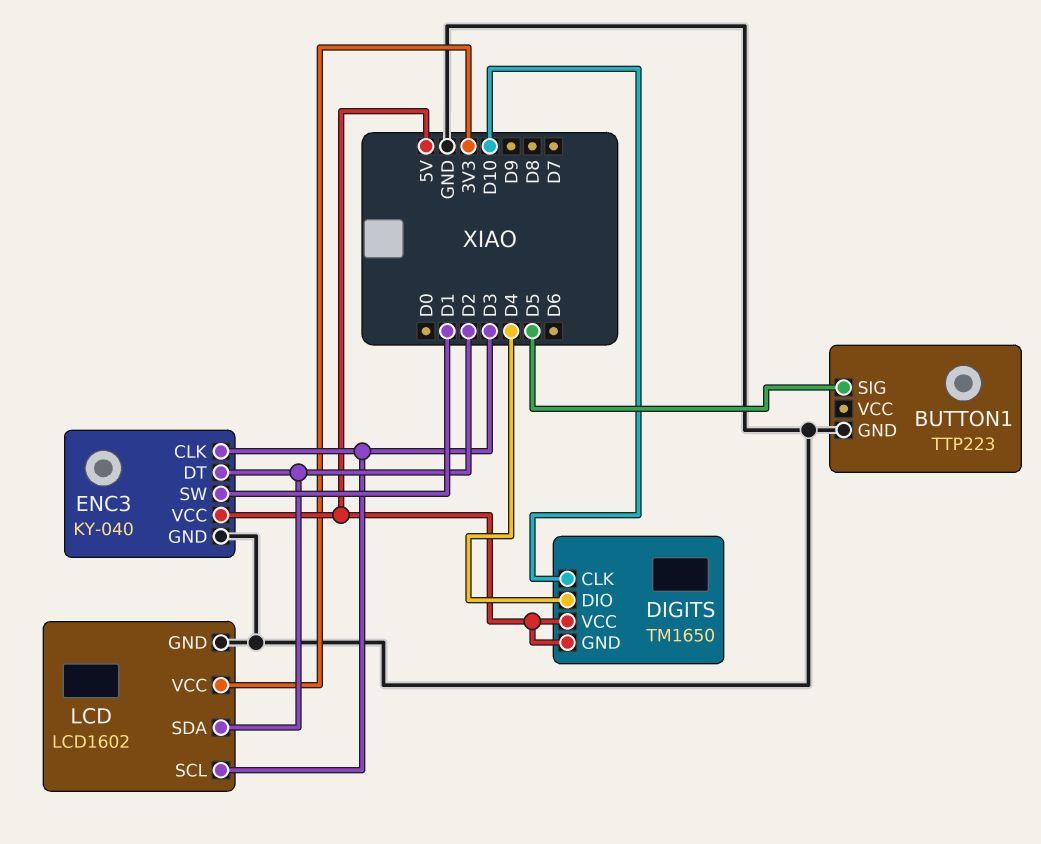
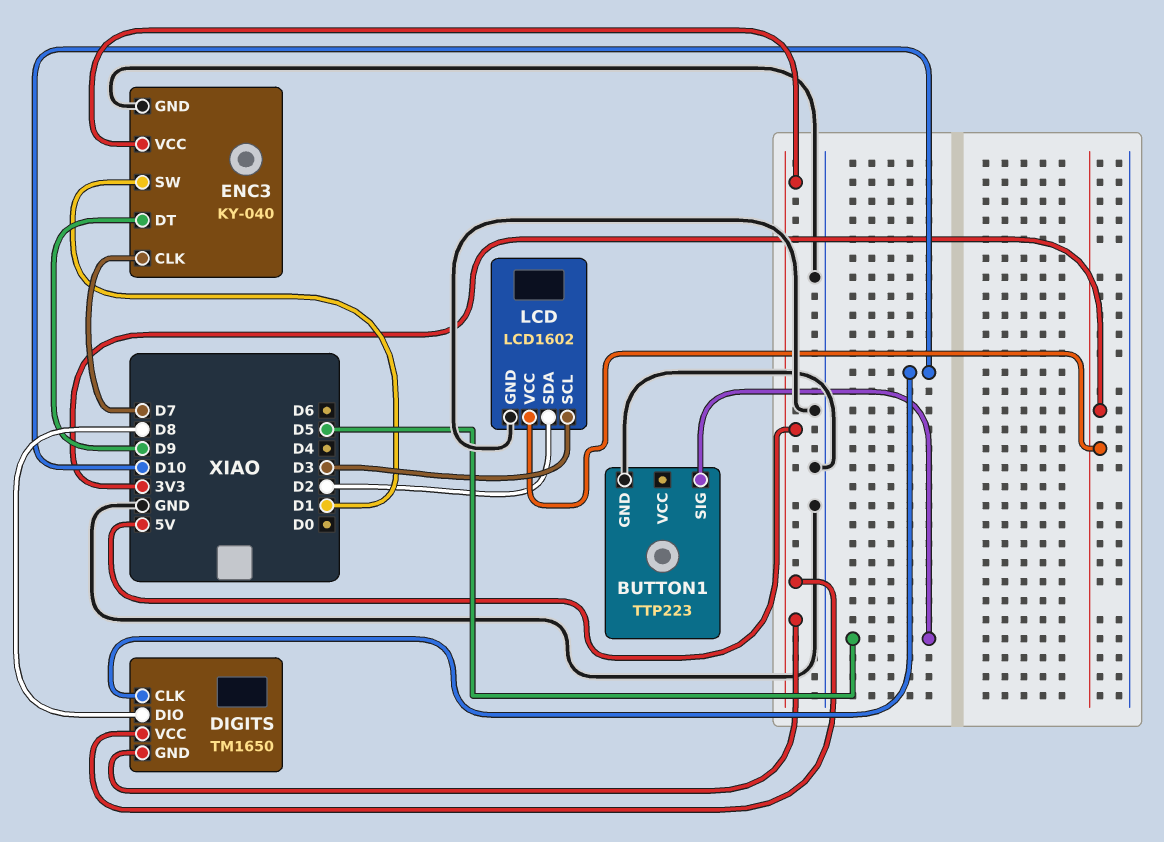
DIGITS pin DIO: D4 -> D8
ENC3 pin CLK: D3 -> D7
ENC3 pin DT: D2 -> D9

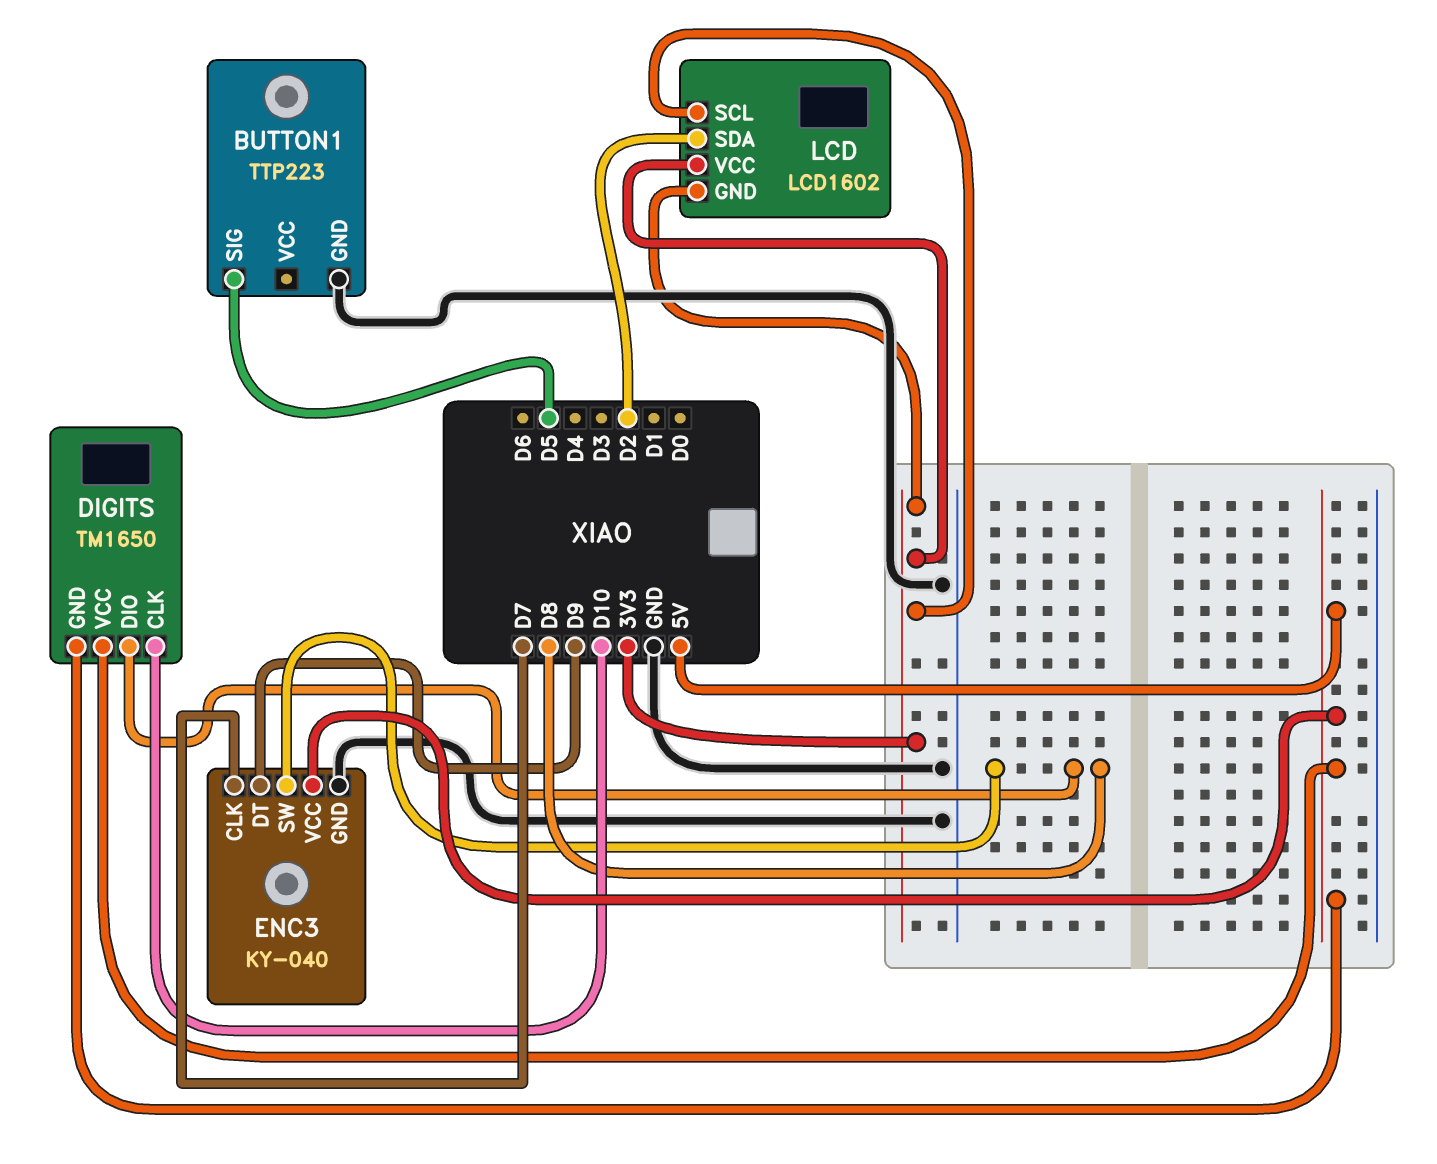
ENC3 pin SW: D1 -> D8
LCD pin GND: GND -> 3V3
LCD pin SCL: D3 -> 3V3

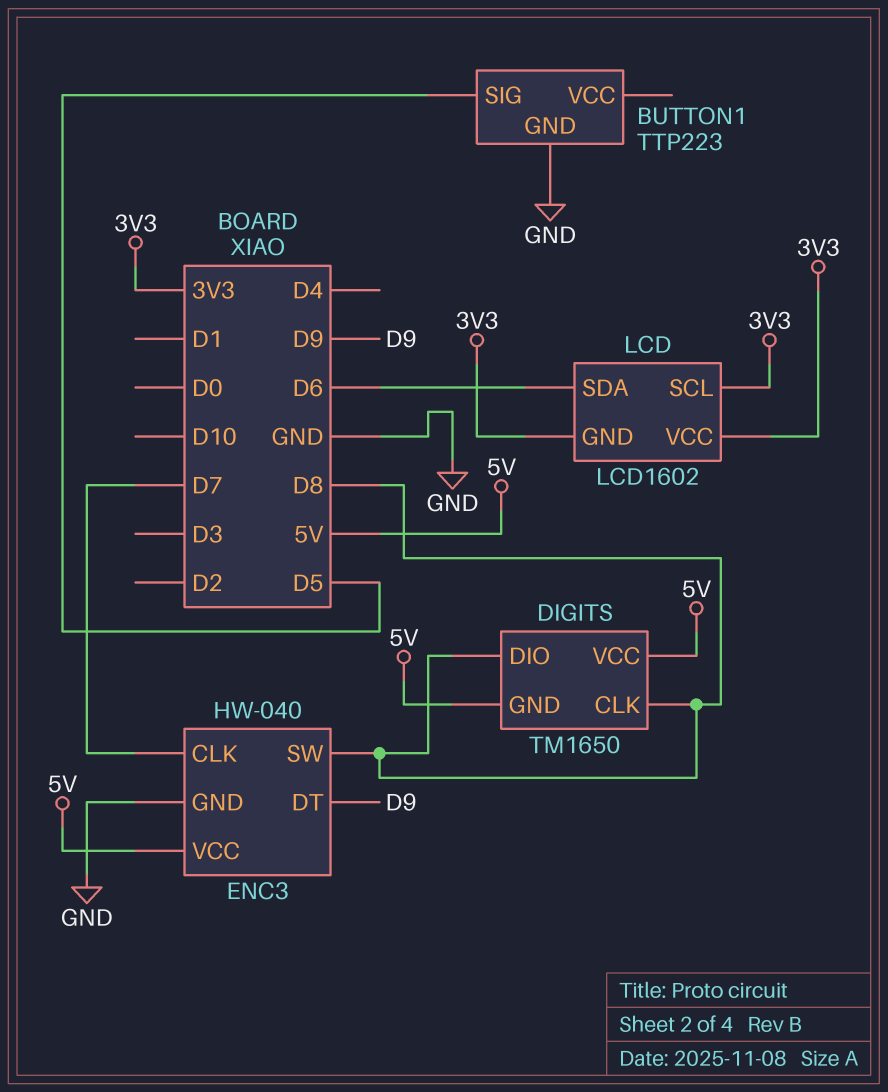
DIGITS pin CLK: D10 -> D8
ENC3: KY-040 -> HW-040
LCD pin SDA: D2 -> D6

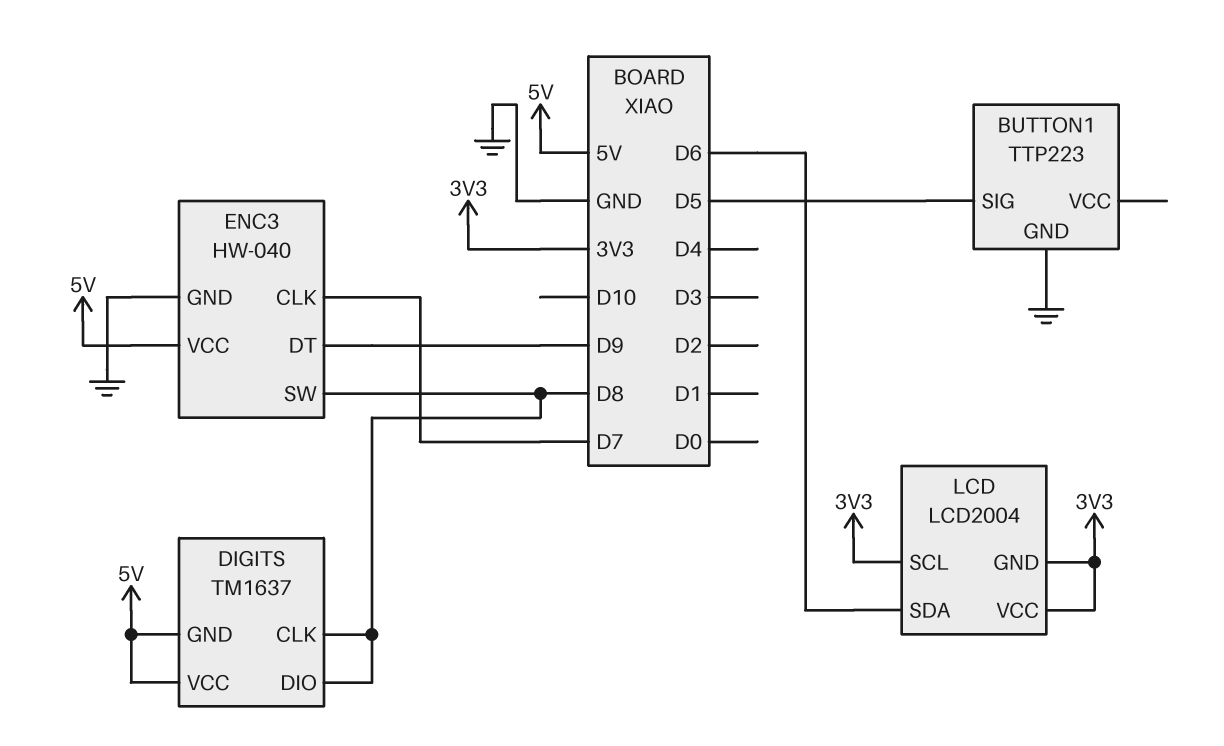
DIGITS: TM1650 -> TM1637
LCD: LCD1602 -> LCD2004

